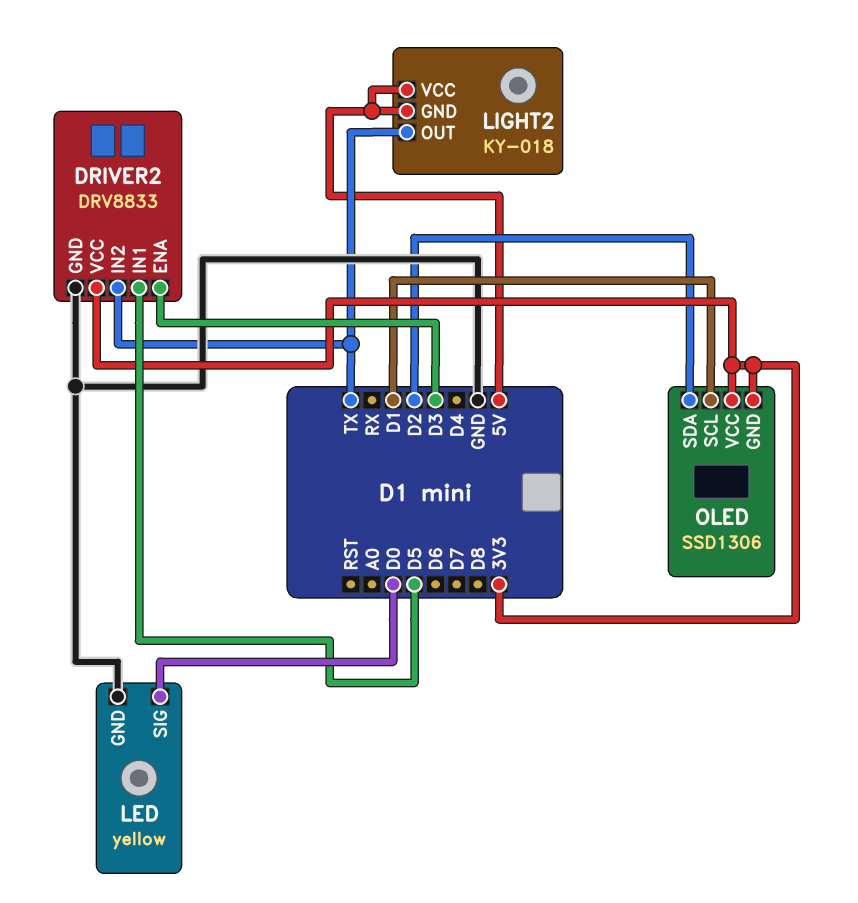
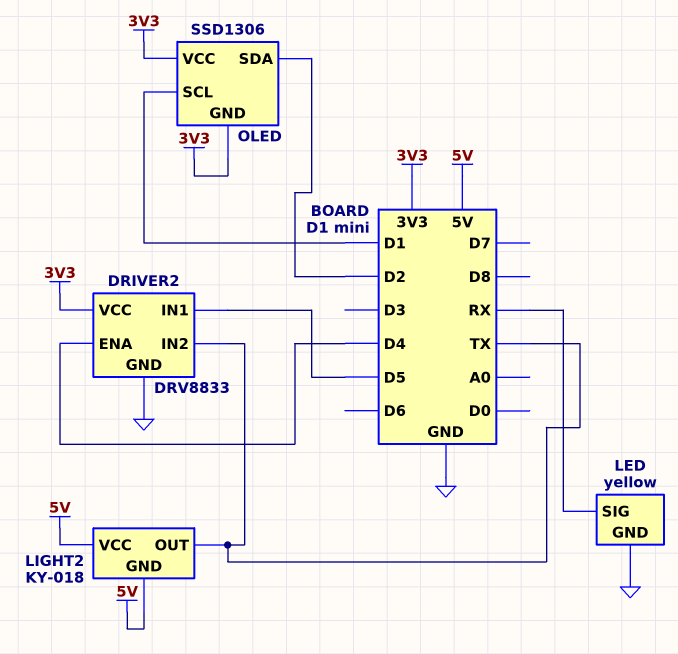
DRIVER2 pin ENA: D3 -> D4
LED pin SIG: D0 -> RX

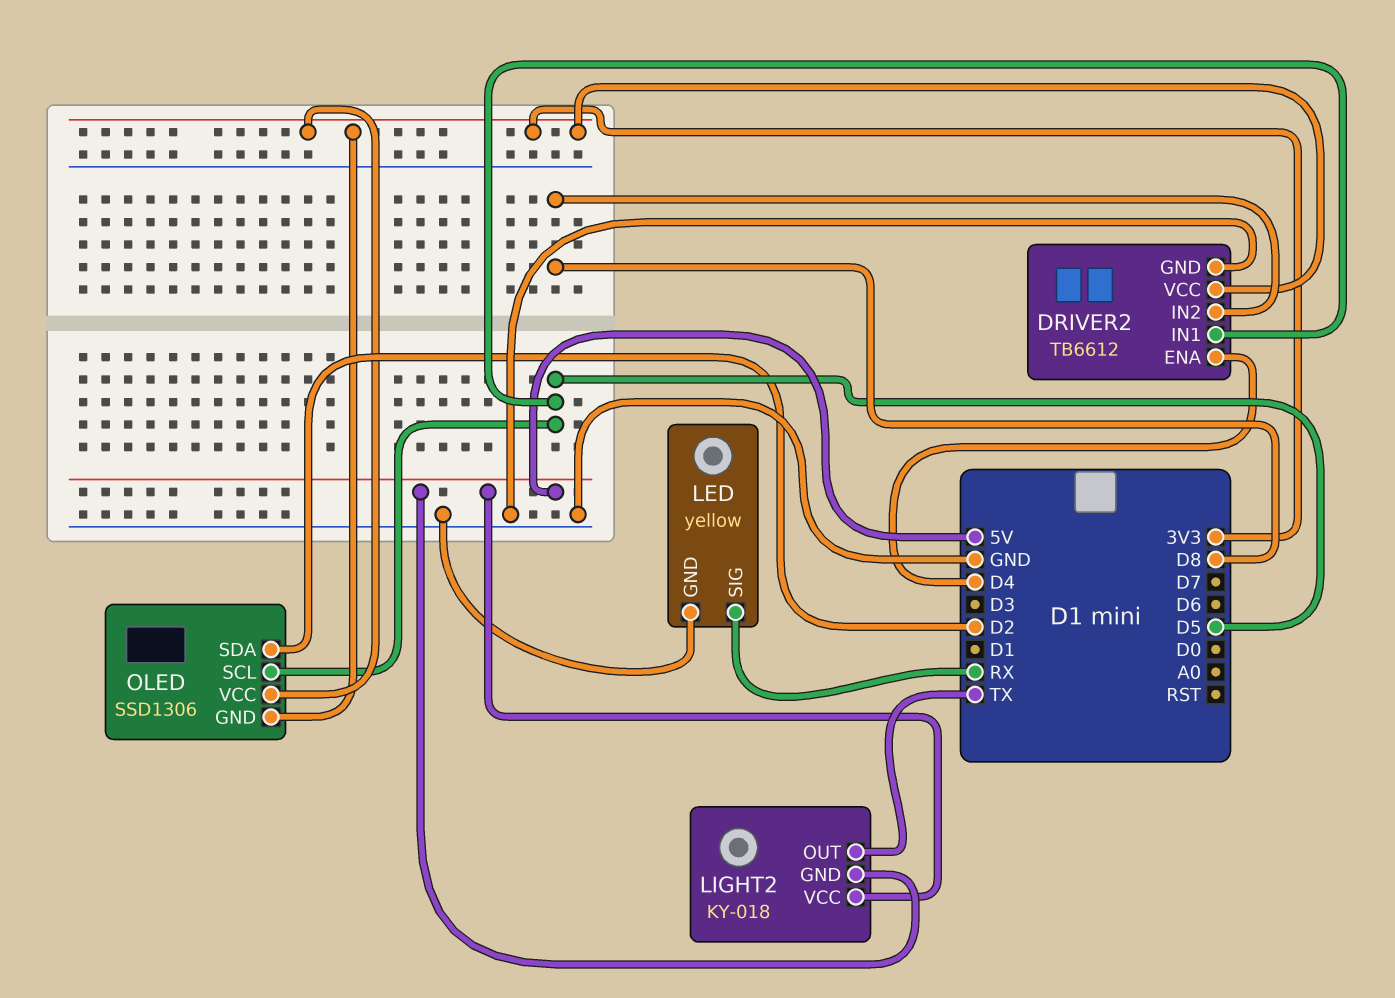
DRIVER2: DRV8833 -> TB6612
DRIVER2 pin IN2: TX -> D8
OLED pin SCL: D1 -> D5

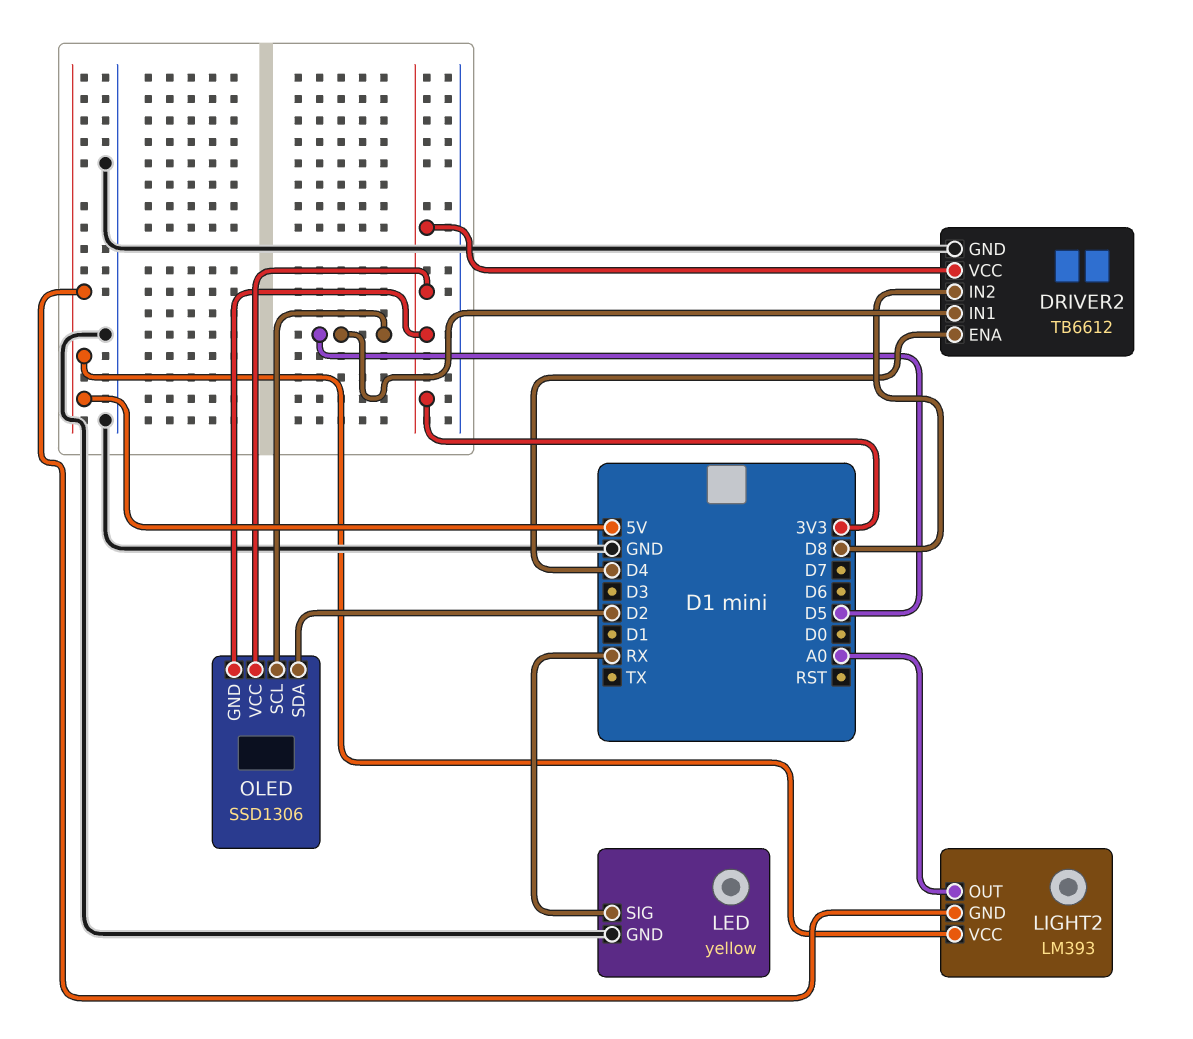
LIGHT2: KY-018 -> LM393
LIGHT2 pin OUT: TX -> A0

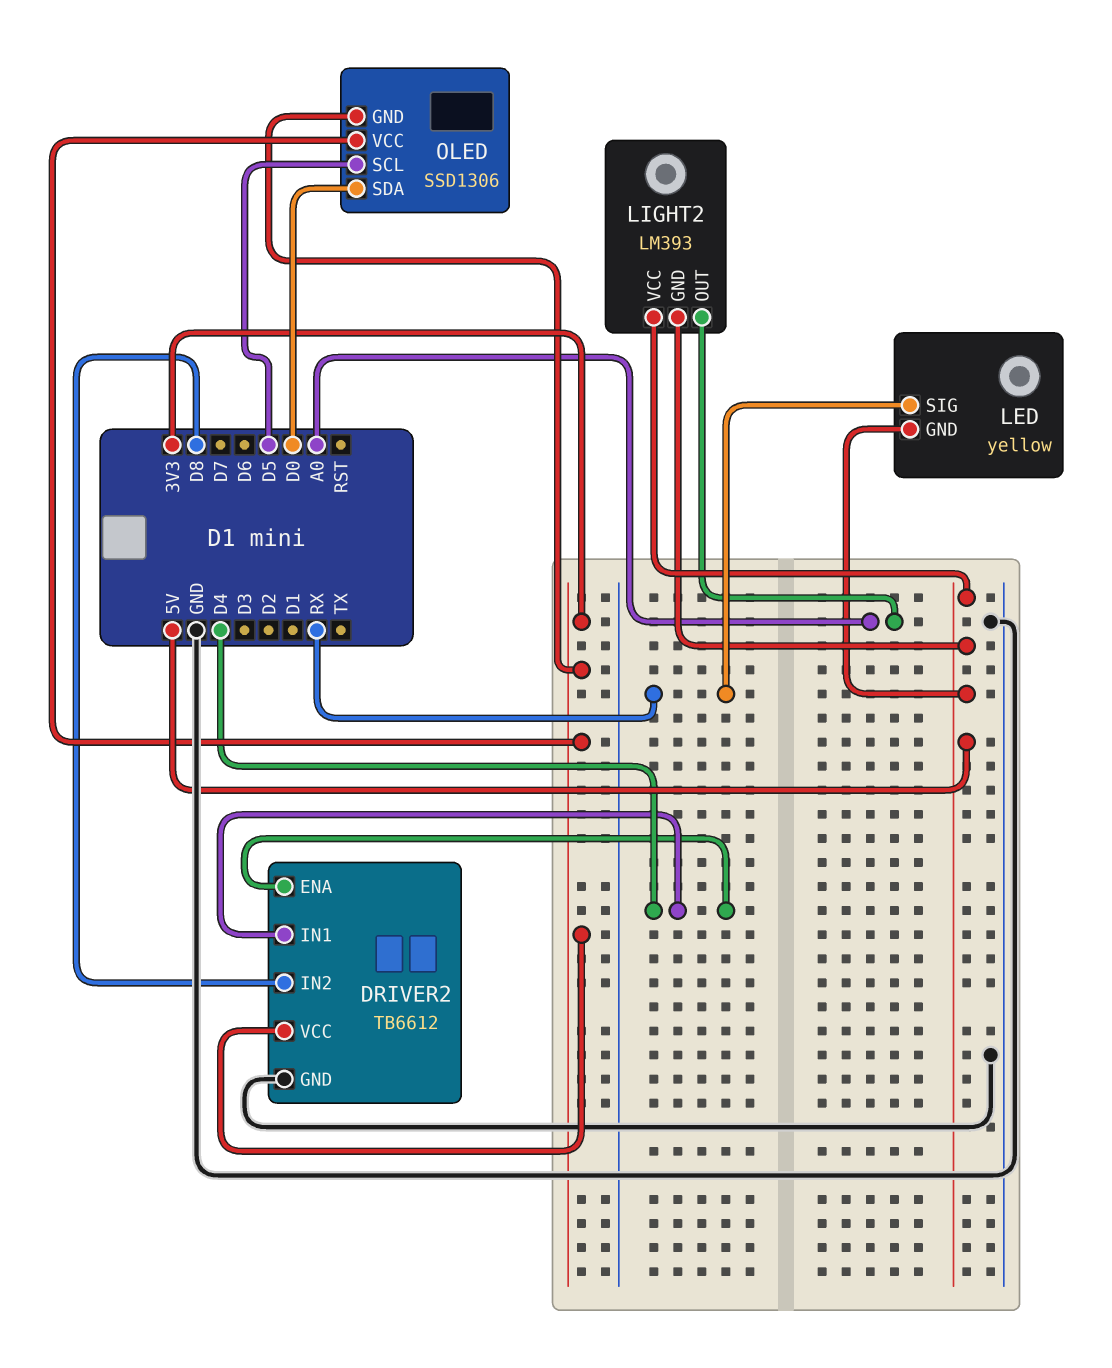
DRIVER2 pin IN1: D5 -> D4
LED pin GND: GND -> 5V
OLED pin SDA: D2 -> D0

